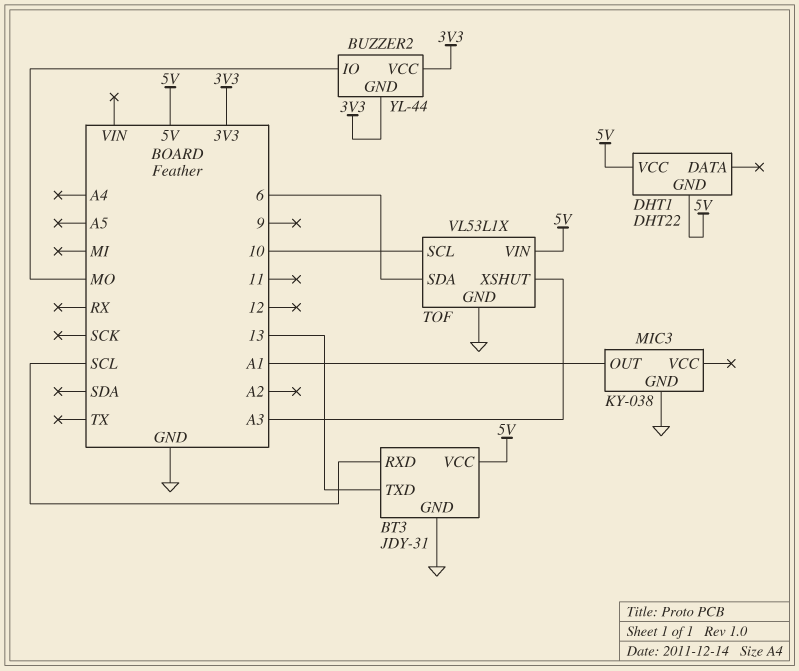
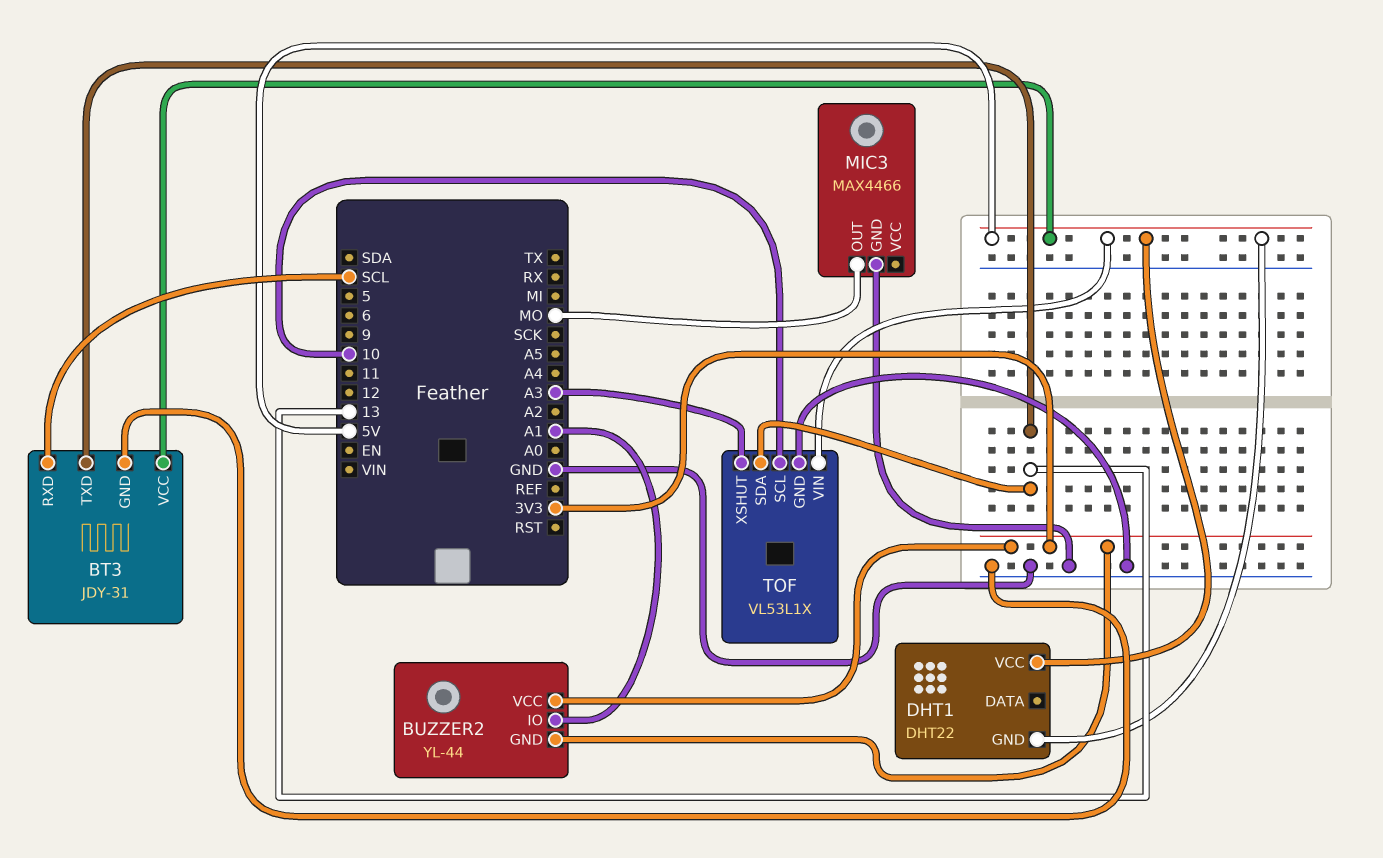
BUZZER2 pin IO: MO -> A1
MIC3: KY-038 -> MAX4466
MIC3 pin OUT: A1 -> MO
TOF pin SDA: 6 -> 13

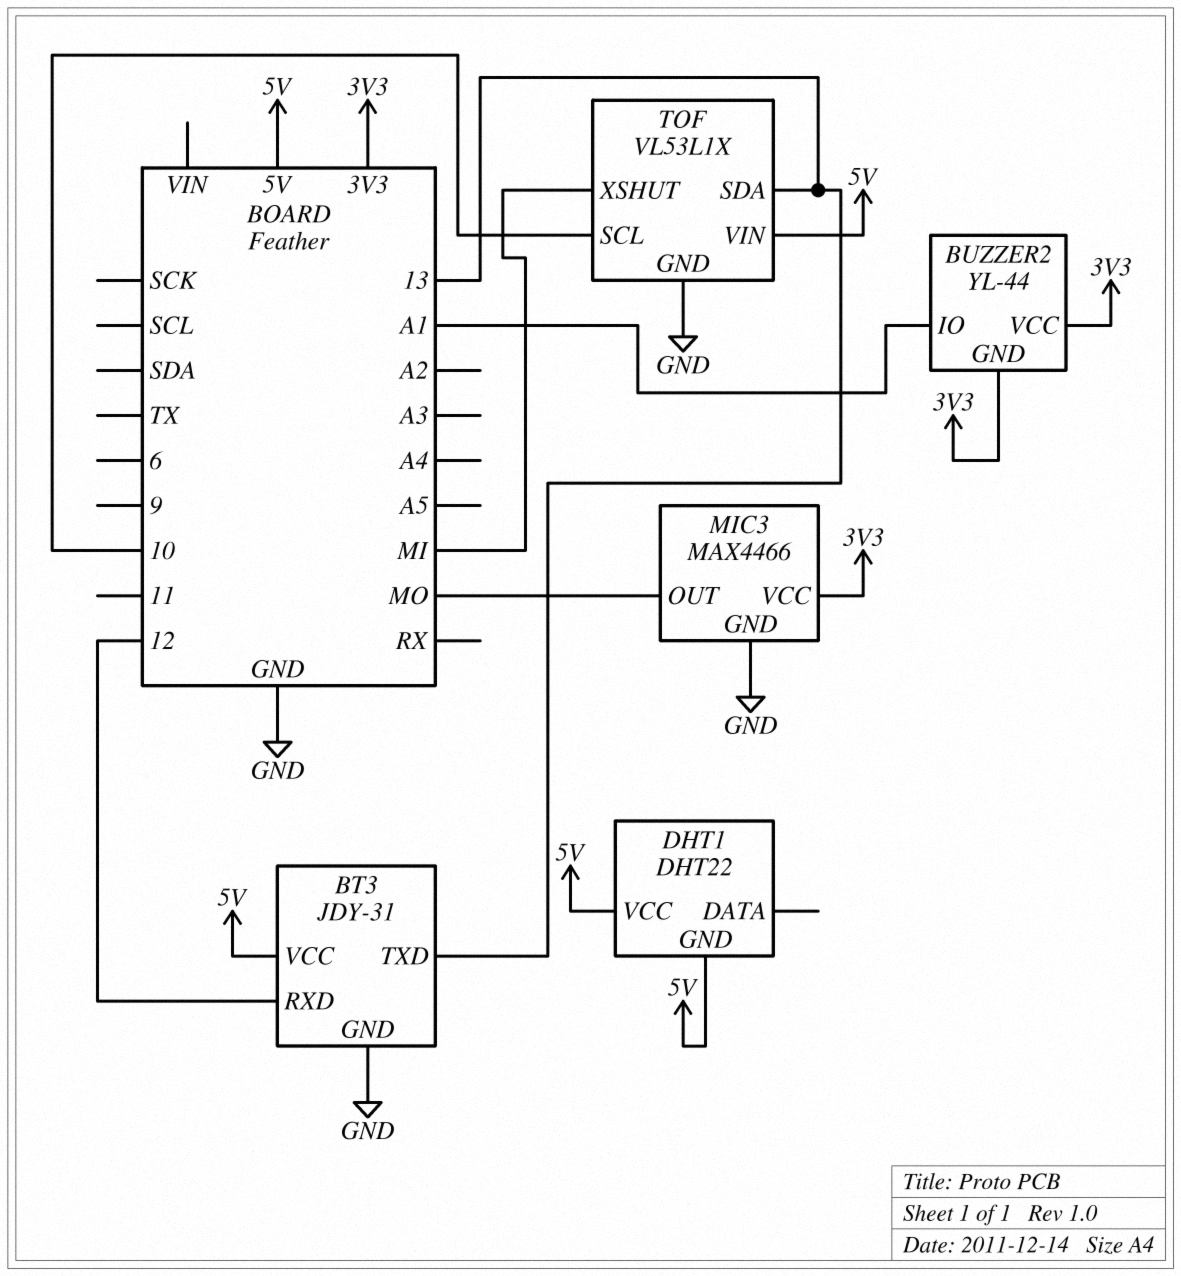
BT3 pin RXD: SCL -> 12
MIC3 pin VCC: none -> 3V3
TOF pin XSHUT: A3 -> MI

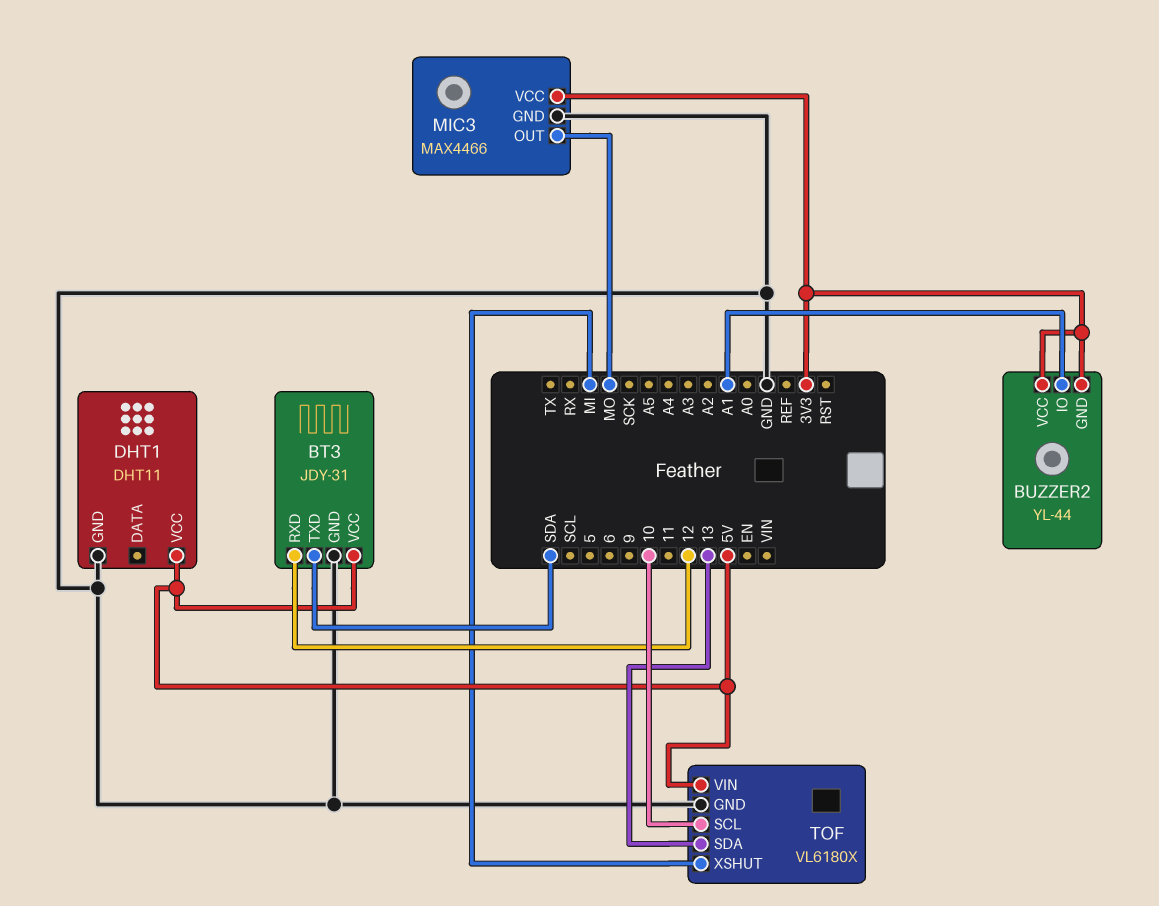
BT3 pin TXD: 13 -> SDA
DHT1: DHT22 -> DHT11
DHT1 pin GND: 5V -> GND
TOF: VL53L1X -> VL6180X

